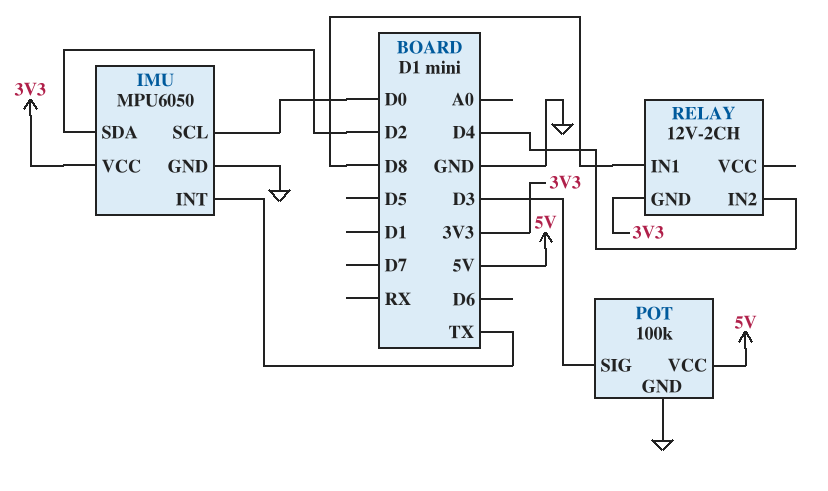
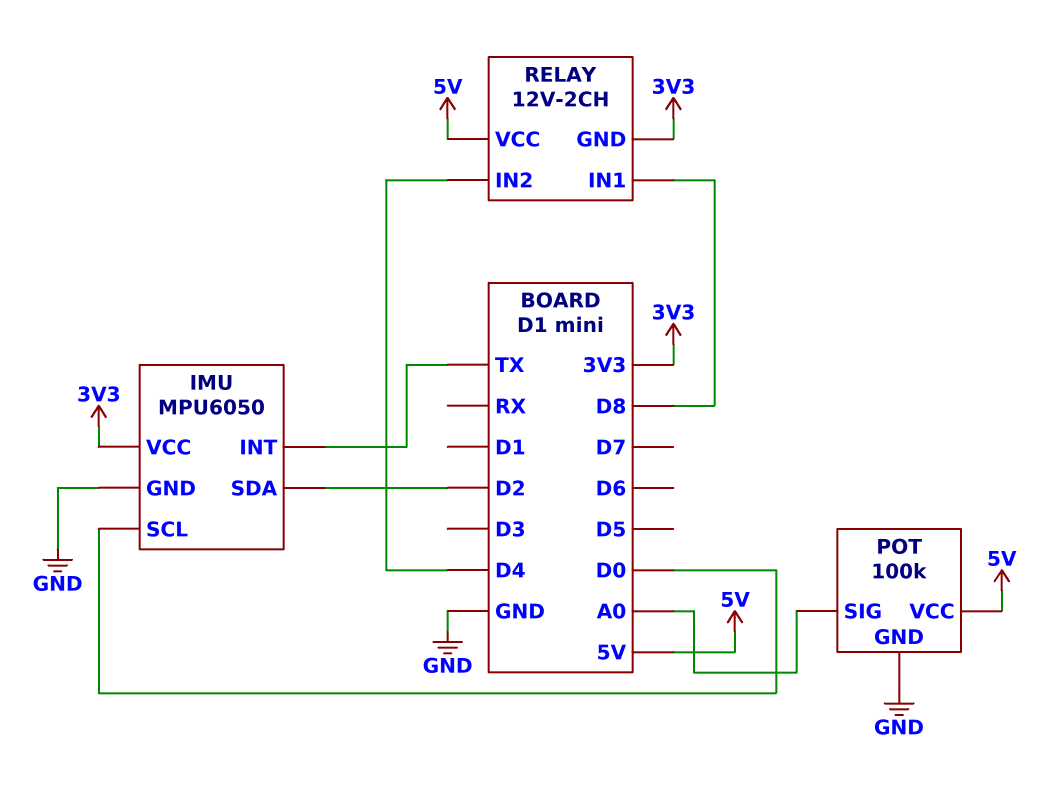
POT pin SIG: D3 -> A0
RELAY pin VCC: none -> 5V

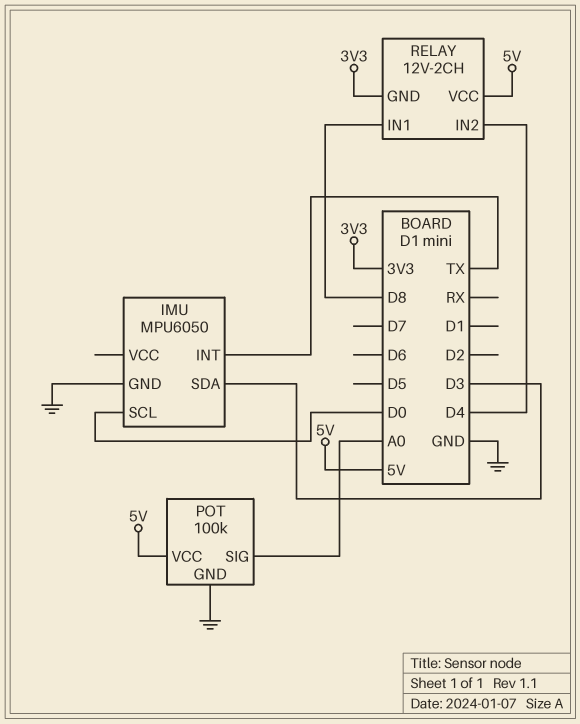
IMU pin SDA: D2 -> D3
IMU pin VCC: 3V3 -> none

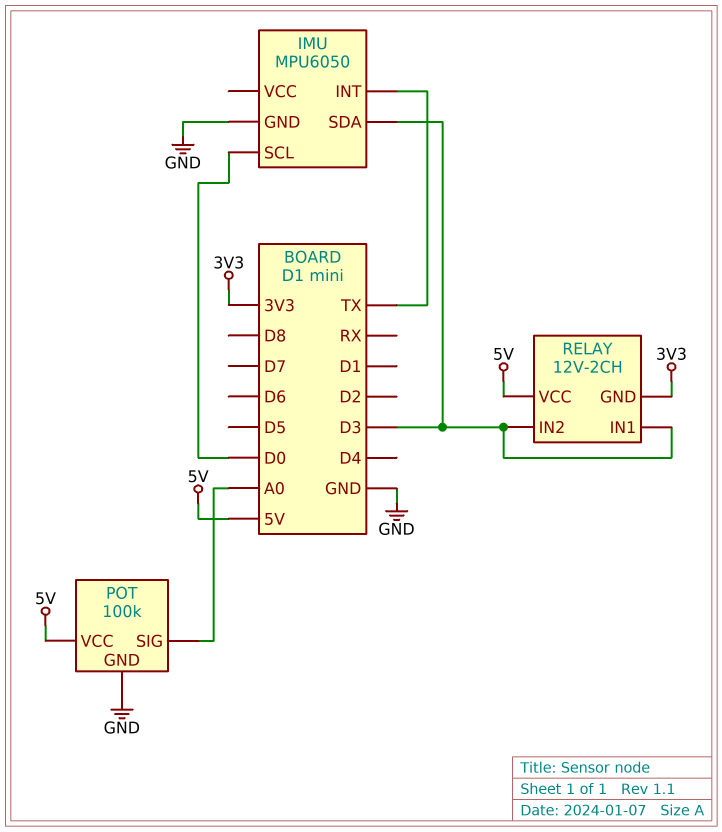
RELAY pin IN1: D8 -> D3
RELAY pin IN2: D4 -> D3

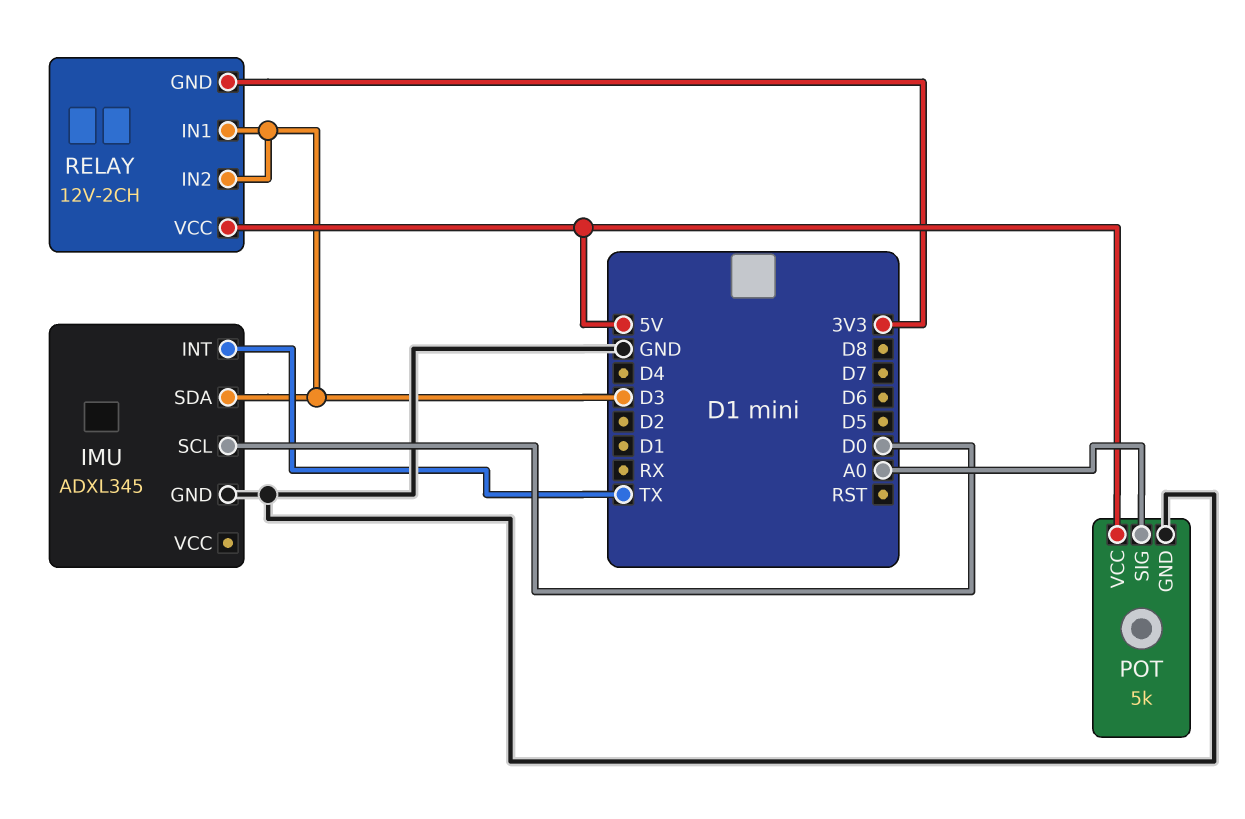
IMU: MPU6050 -> ADXL345
POT: 100k -> 5k

